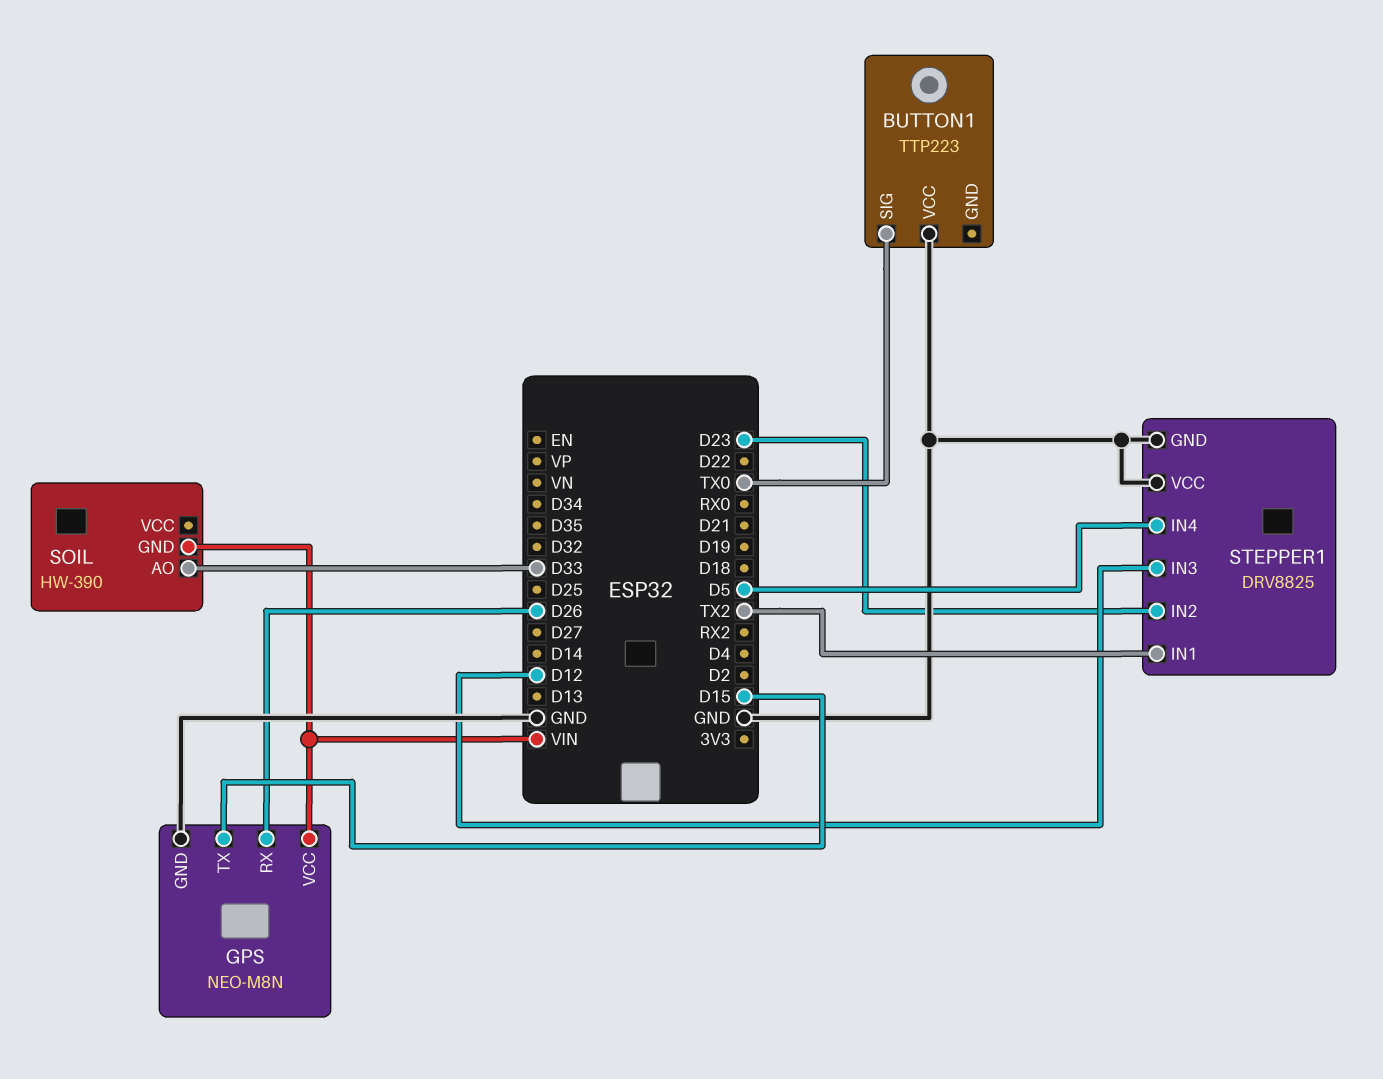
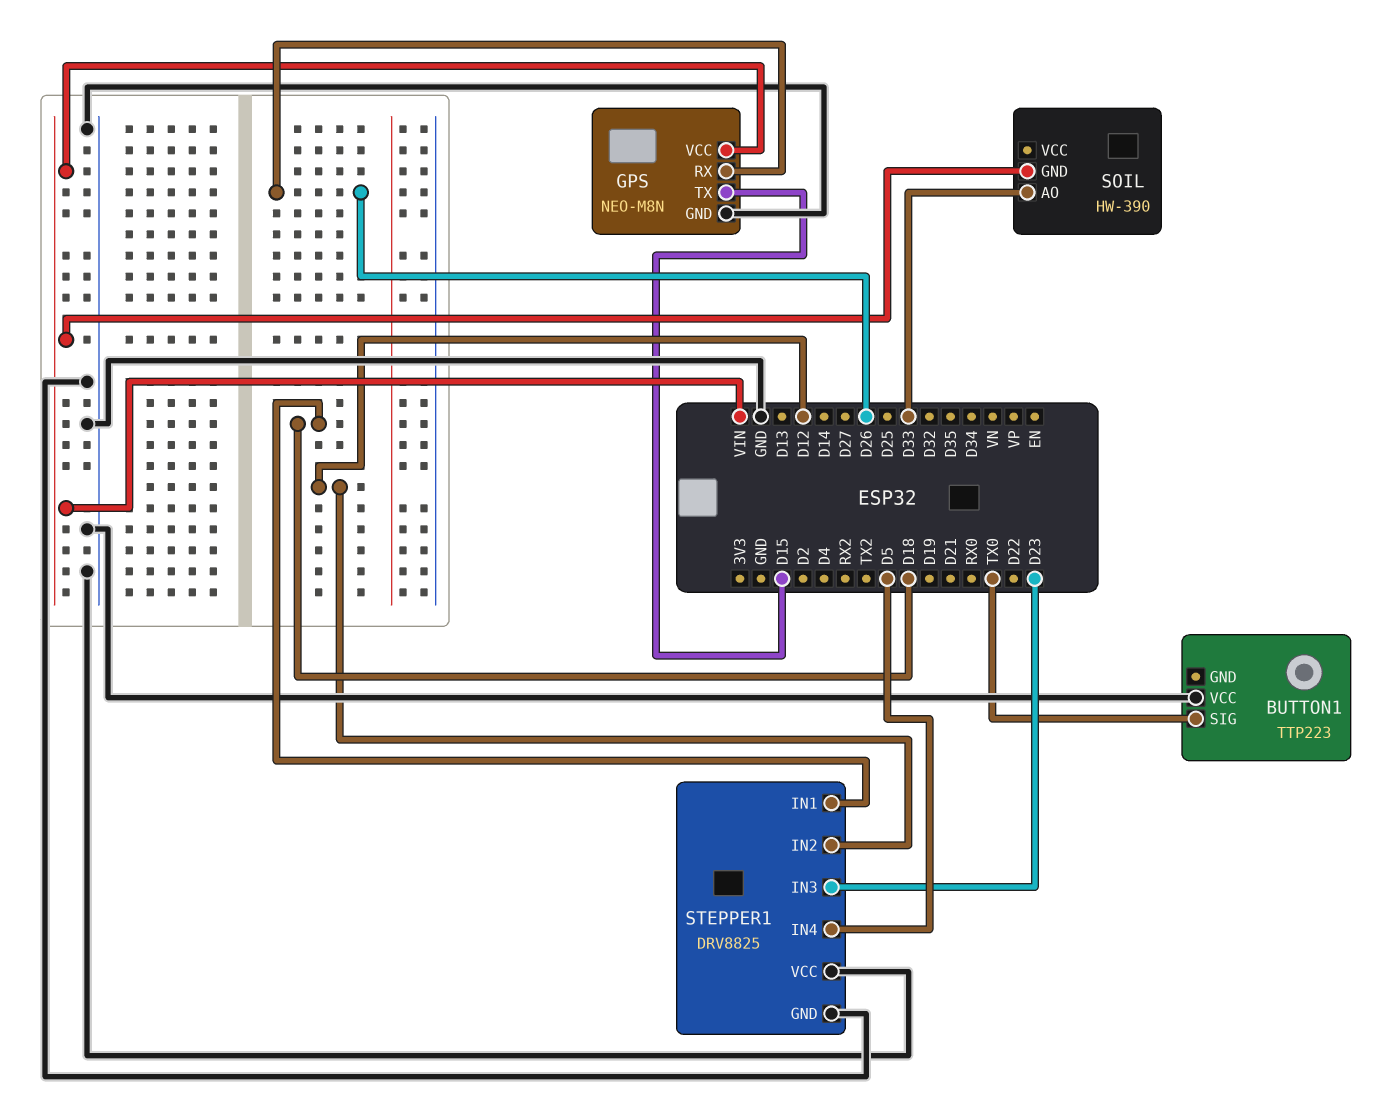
STEPPER1 pin IN1: TX2 -> D18
STEPPER1 pin IN2: D23 -> D12
STEPPER1 pin IN3: D12 -> D23

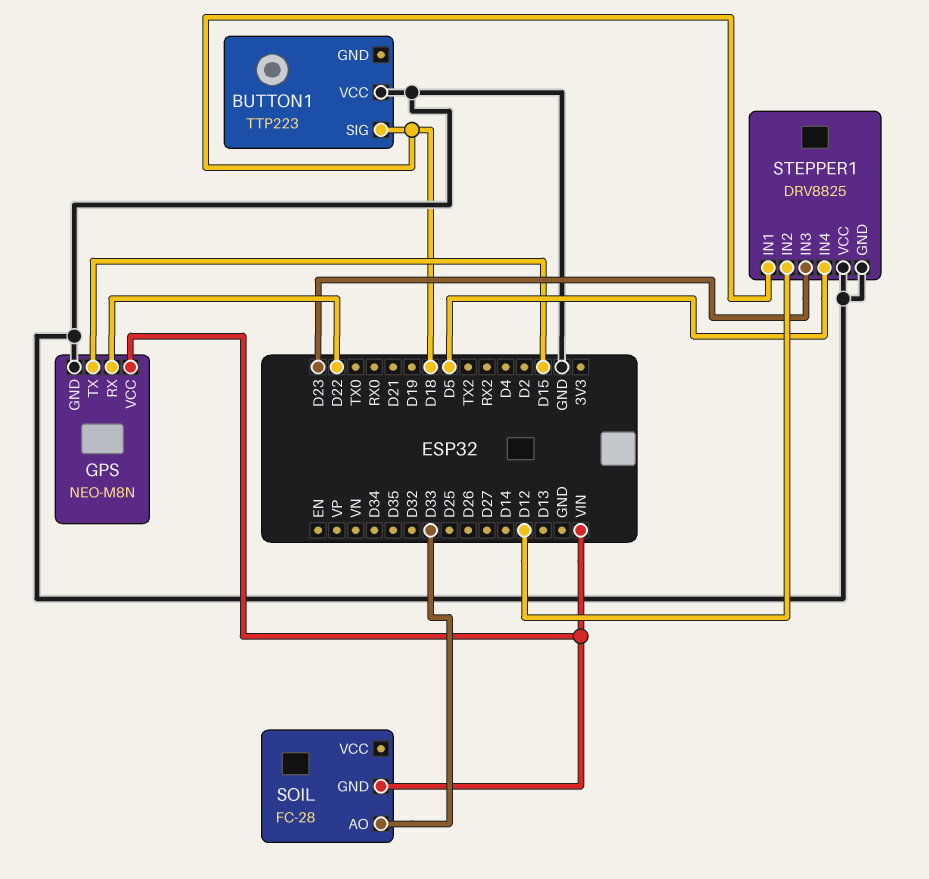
BUTTON1 pin SIG: TX0 -> D18
GPS pin RX: D26 -> D22
SOIL: HW-390 -> FC-28

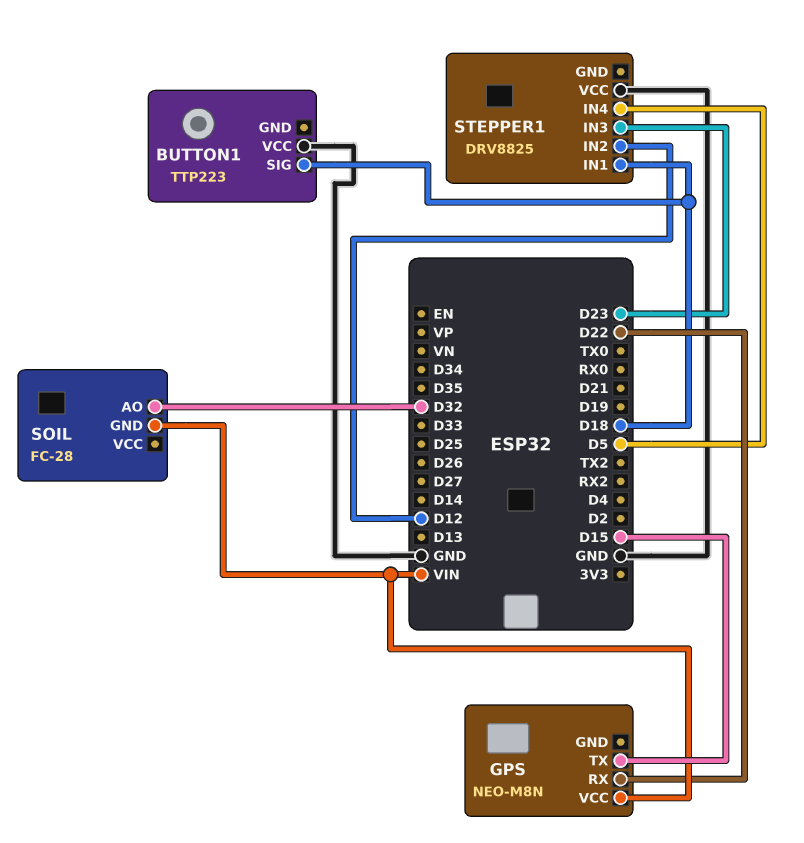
GPS pin GND: GND -> none
SOIL pin AO: D33 -> D32
STEPPER1 pin GND: GND -> none

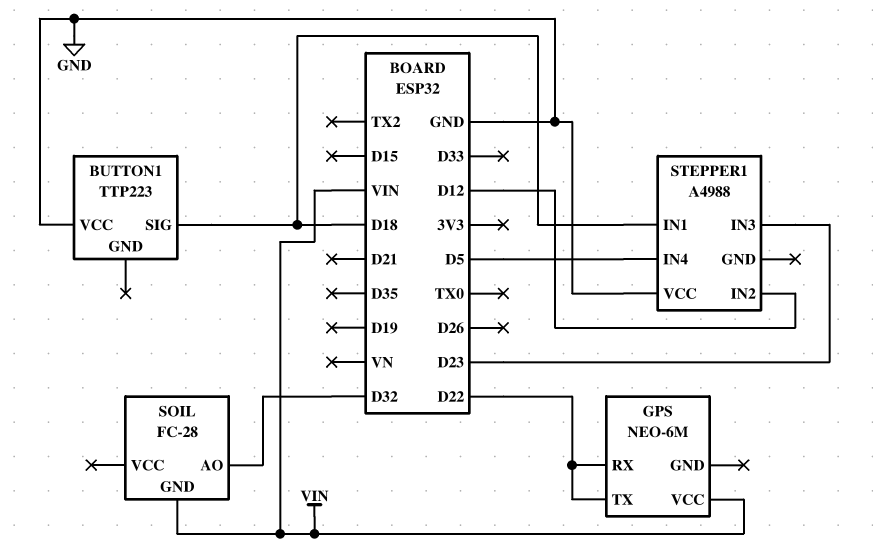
GPS: NEO-M8N -> NEO-6M
GPS pin TX: D15 -> D22
STEPPER1: DRV8825 -> A4988

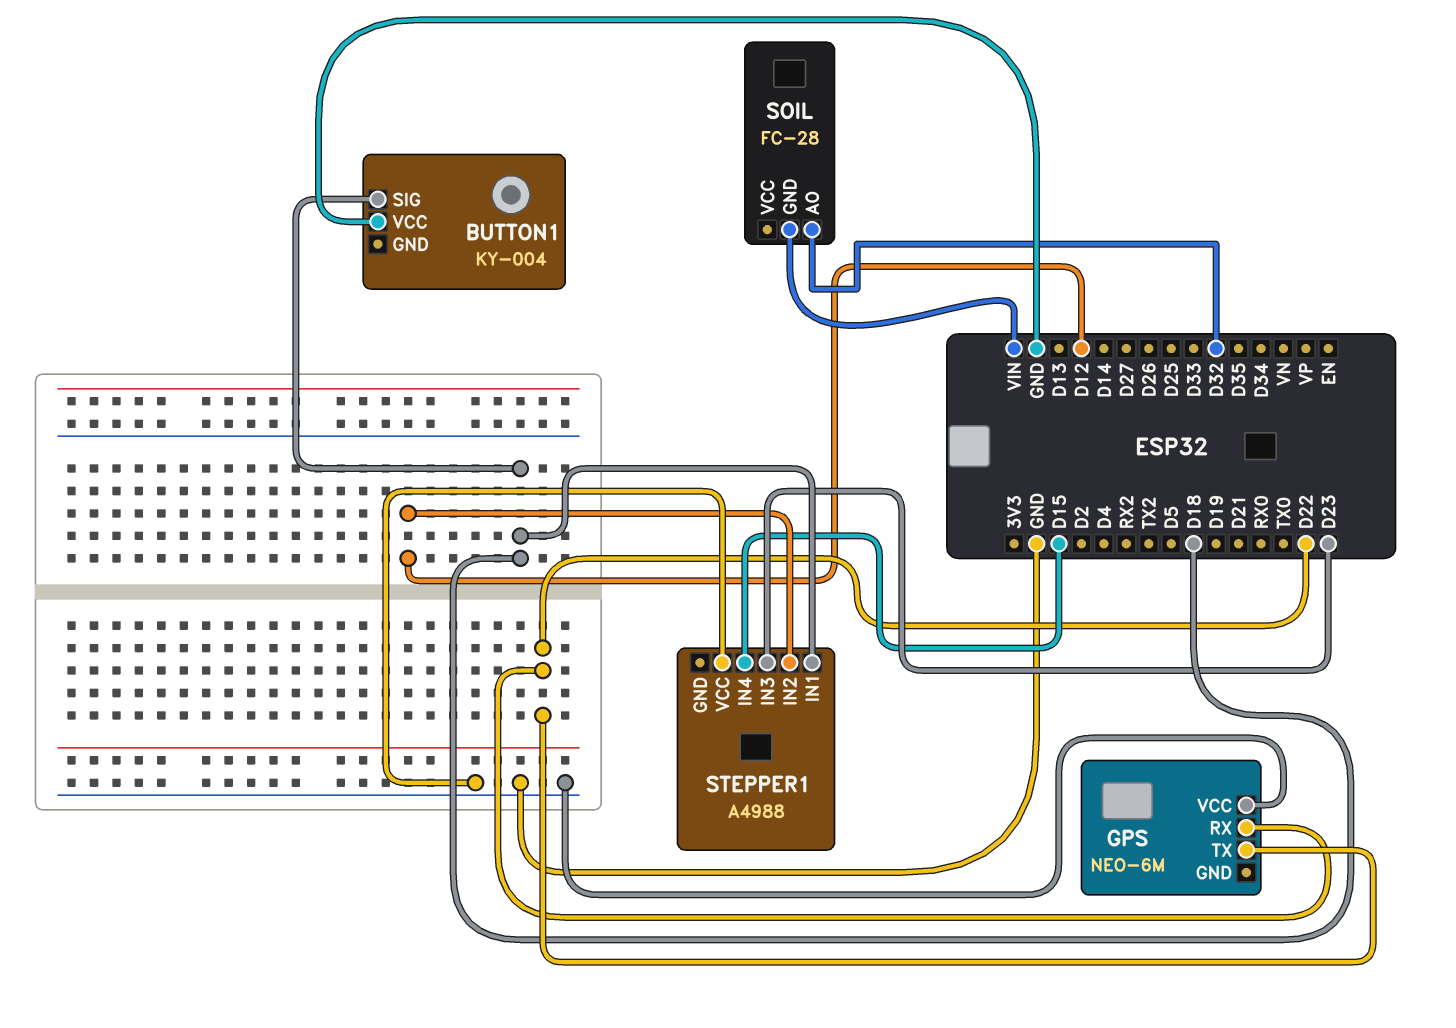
BUTTON1: TTP223 -> KY-004
GPS pin VCC: VIN -> GND
STEPPER1 pin IN4: D5 -> D15

